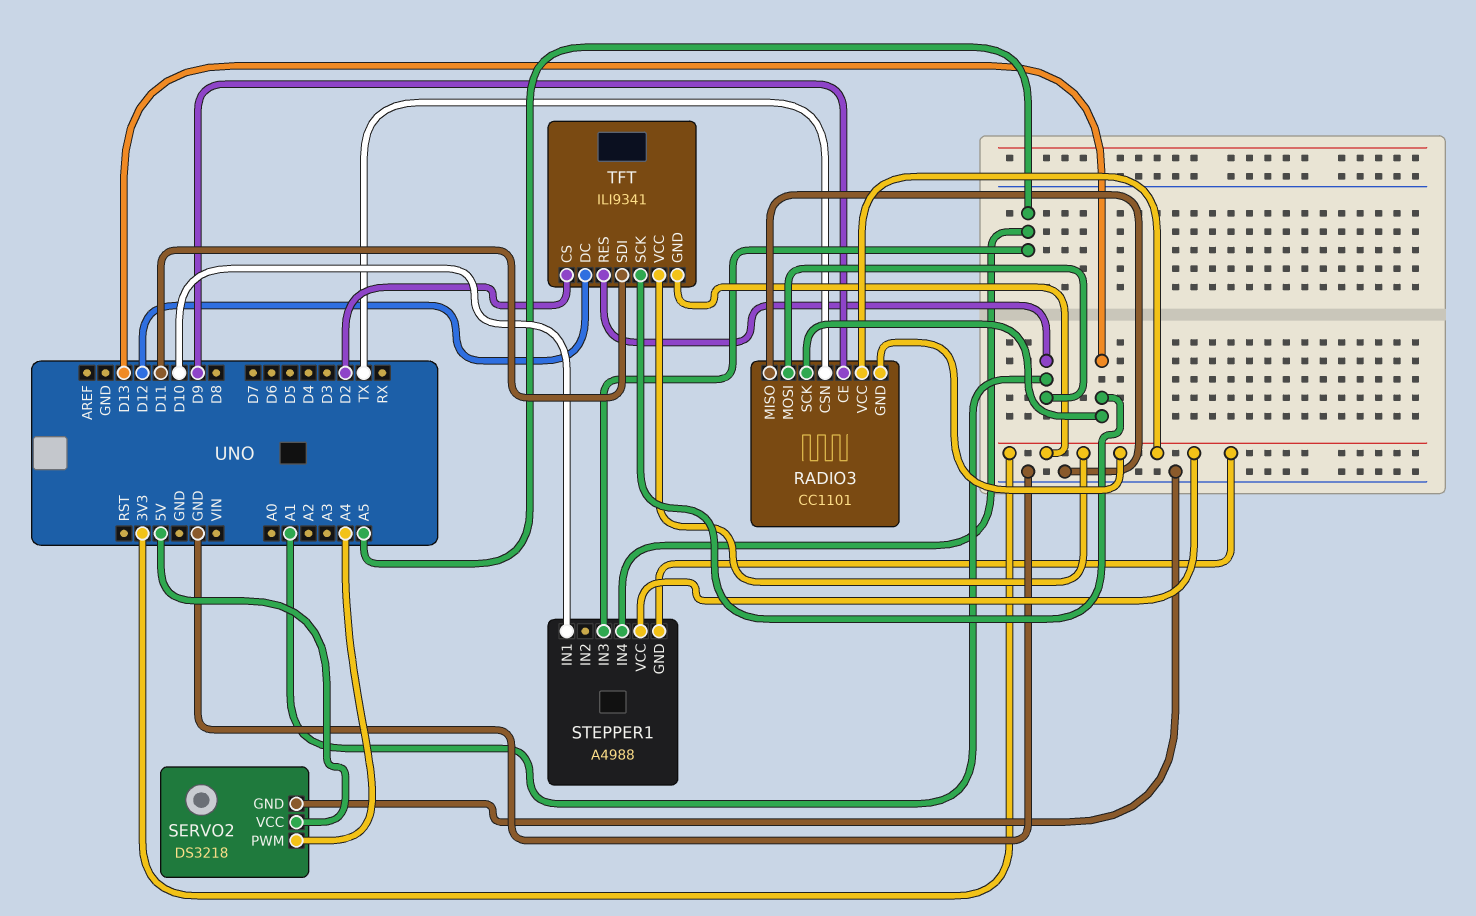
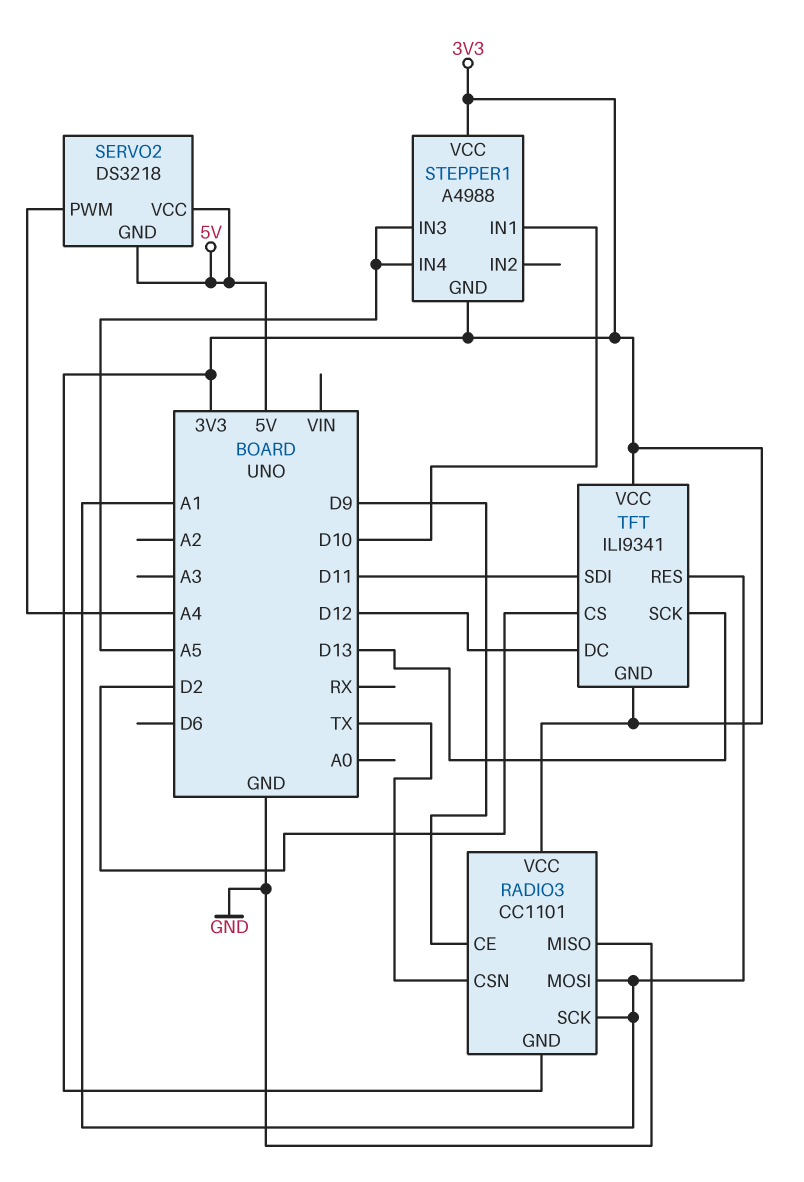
RADIO3 pin SCK: D13 -> A1
SERVO2 pin GND: GND -> 5V

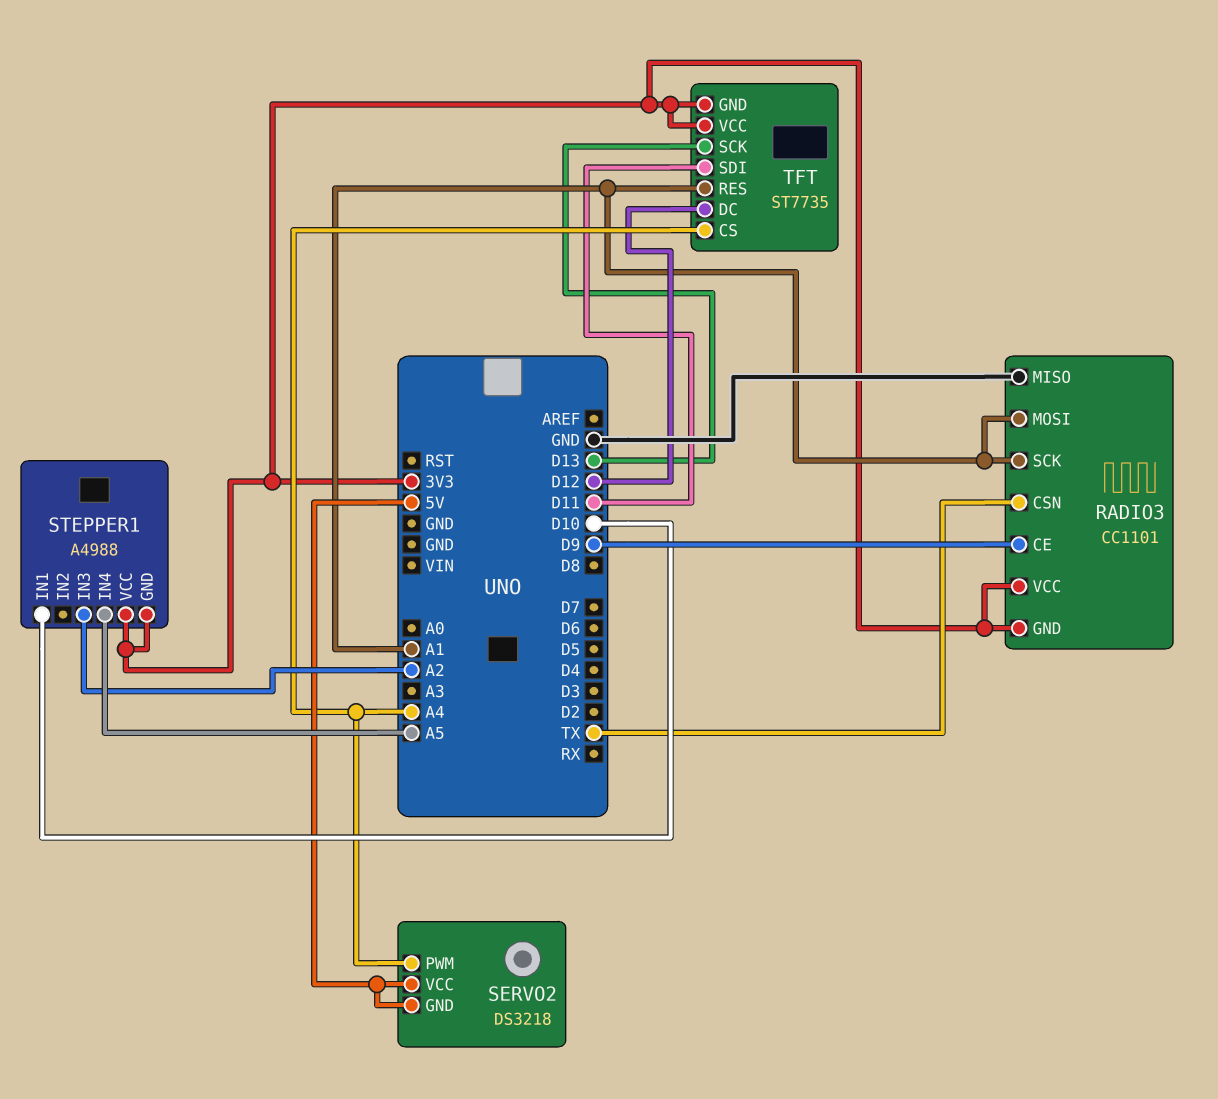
STEPPER1 pin IN3: A5 -> A2
TFT: ILI9341 -> ST7735
TFT pin CS: D2 -> A4

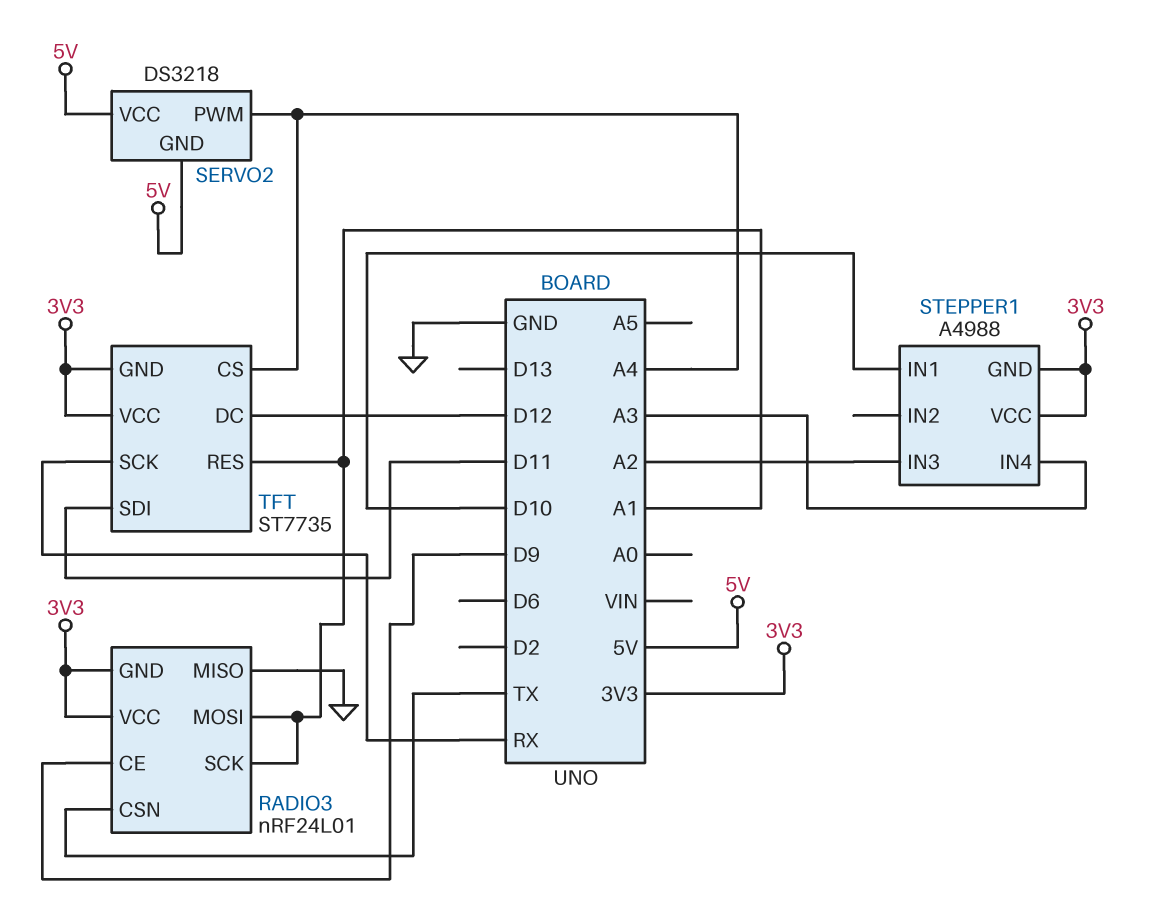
RADIO3: CC1101 -> nRF24L01
STEPPER1 pin IN4: A5 -> A3
TFT pin SCK: D13 -> RX

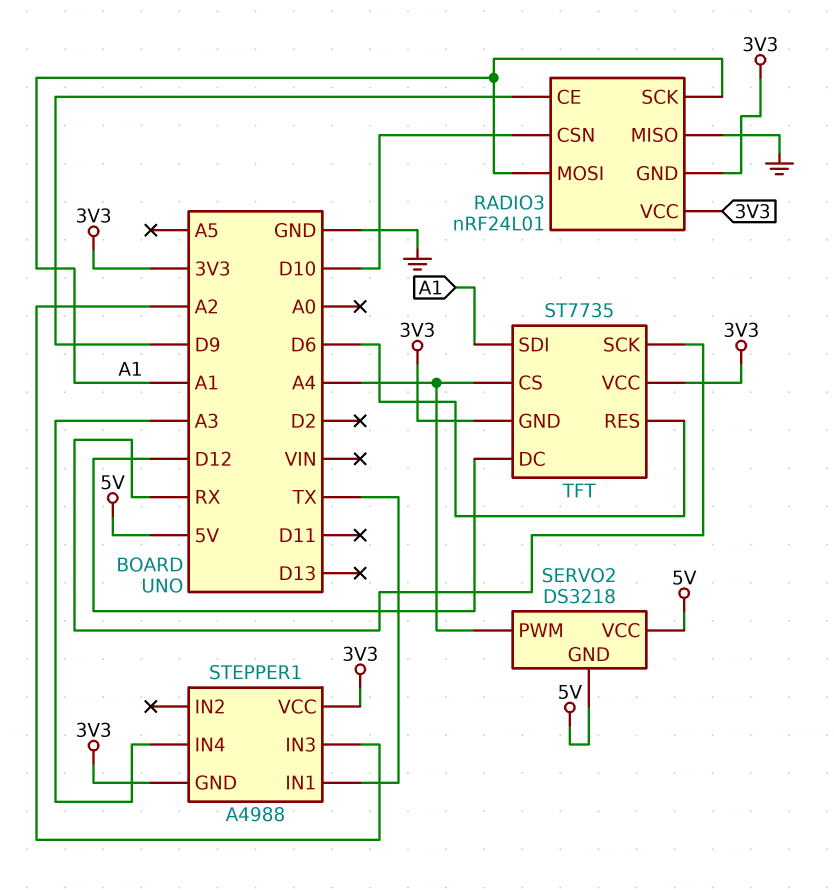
RADIO3 pin CSN: TX -> D10
STEPPER1 pin IN1: D10 -> TX
TFT pin RES: A1 -> D6
TFT pin SDI: D11 -> A1

